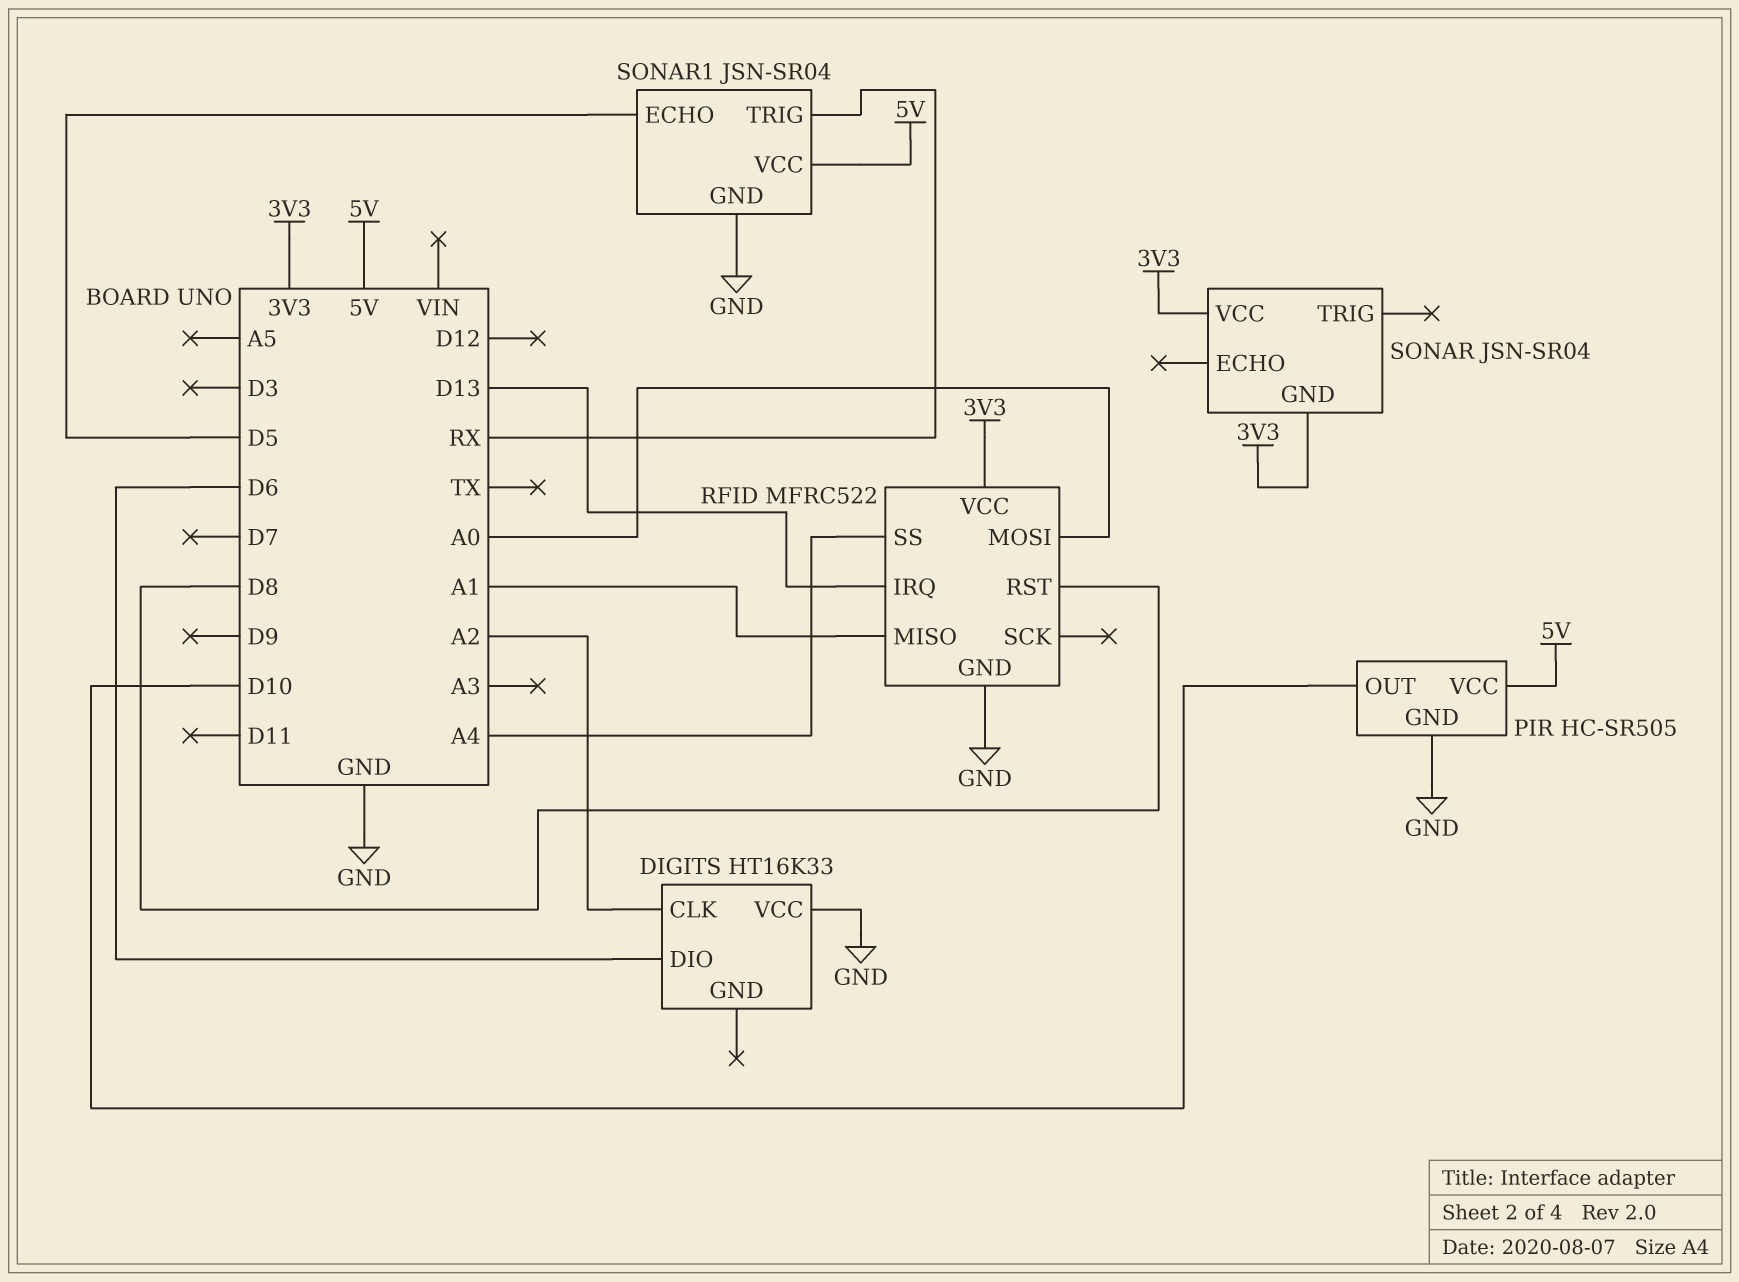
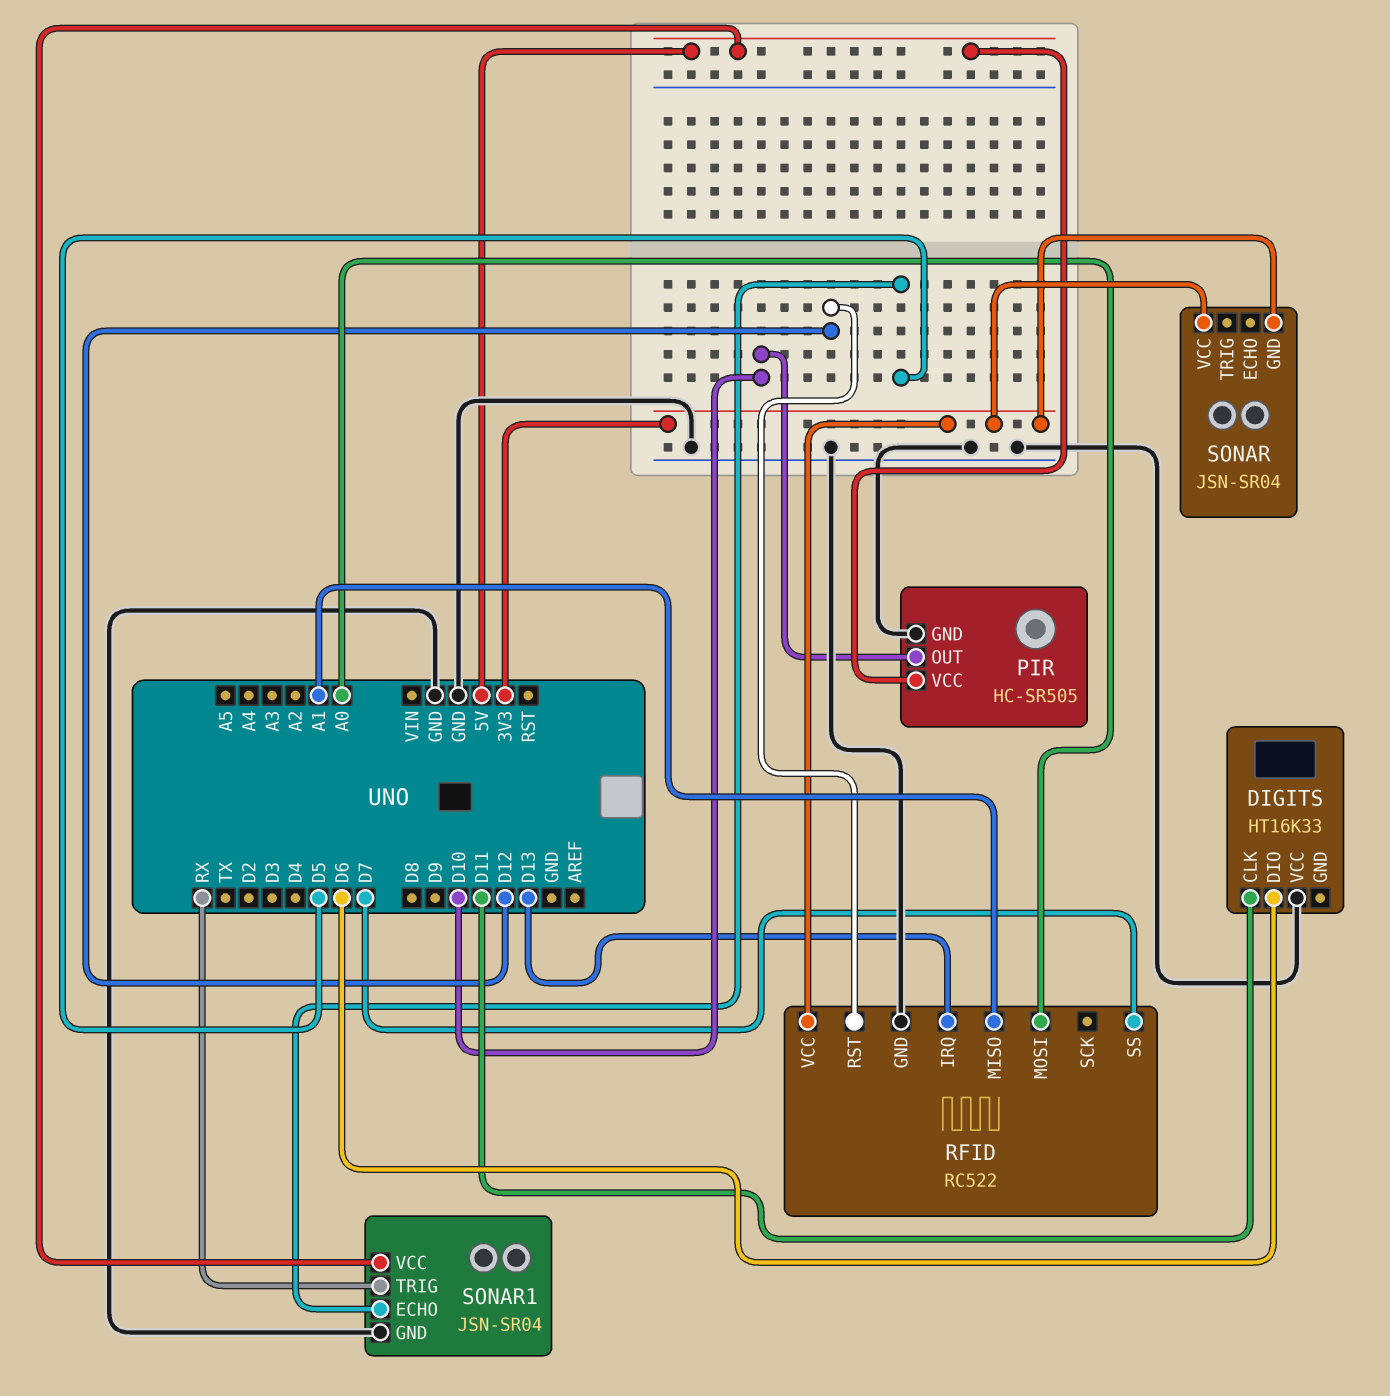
DIGITS pin CLK: A2 -> D11
RFID: MFRC522 -> RC522
RFID pin RST: D8 -> D12
RFID pin SS: A4 -> D7

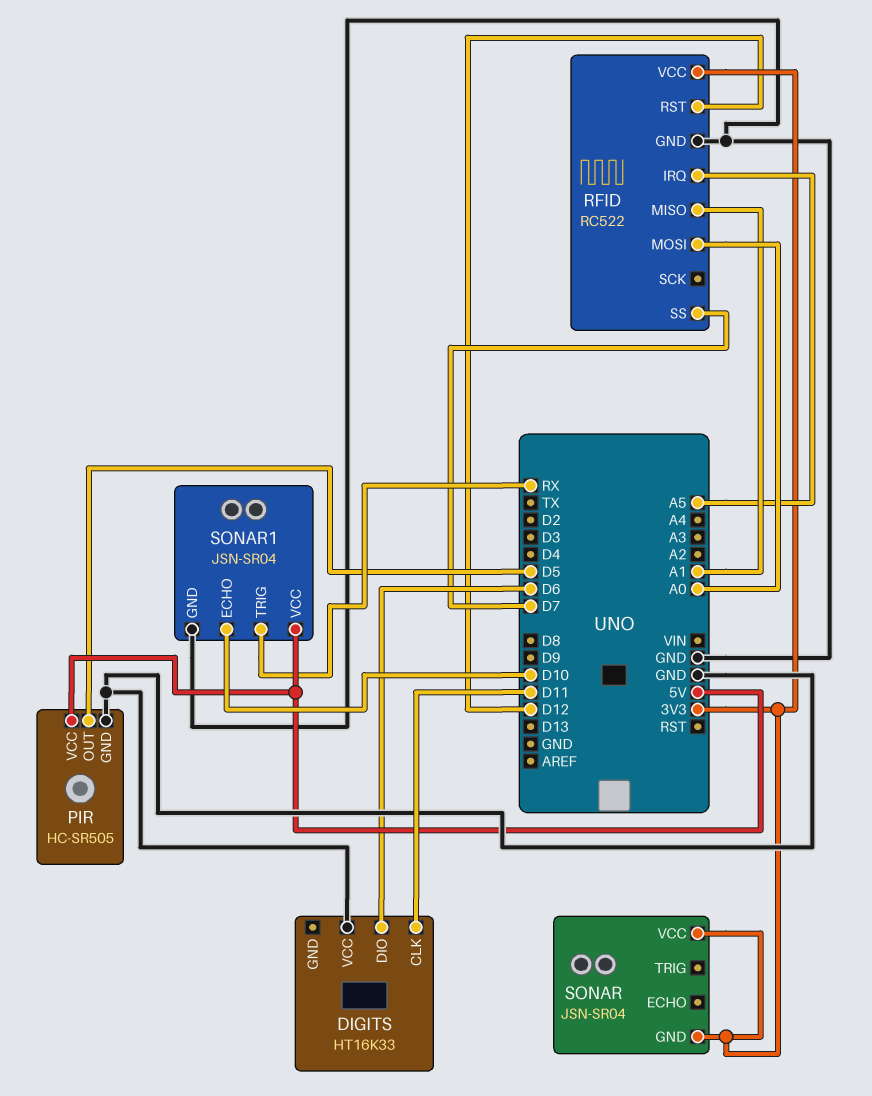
PIR pin OUT: D10 -> D5
RFID pin IRQ: D13 -> A5
SONAR1 pin ECHO: D5 -> D10

